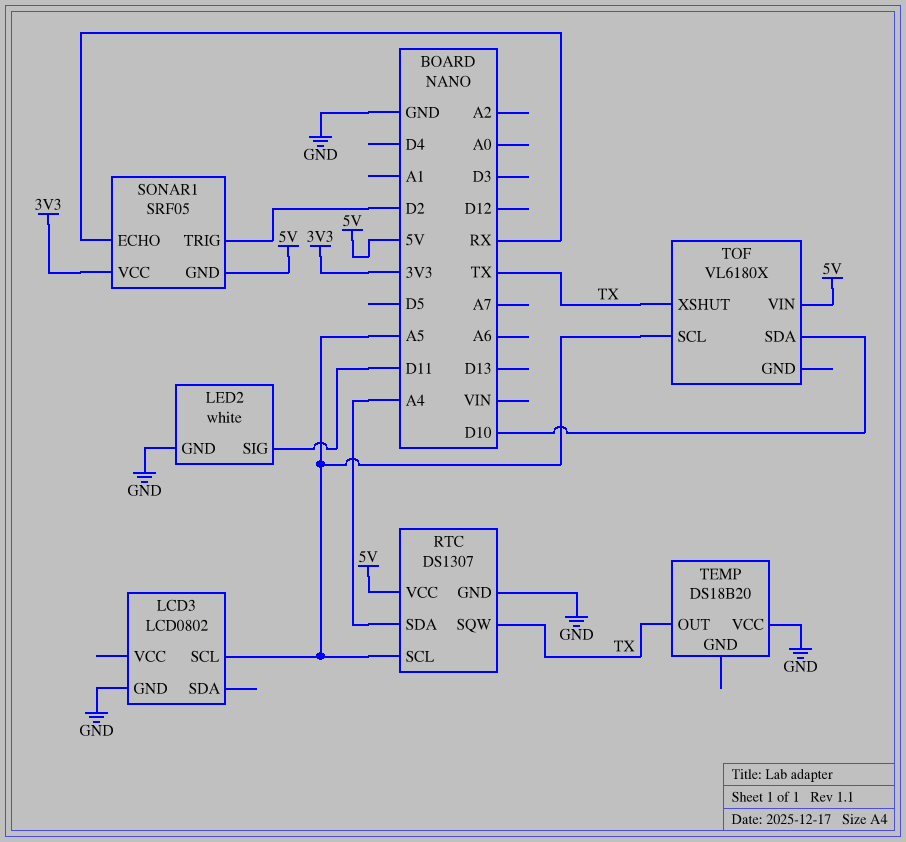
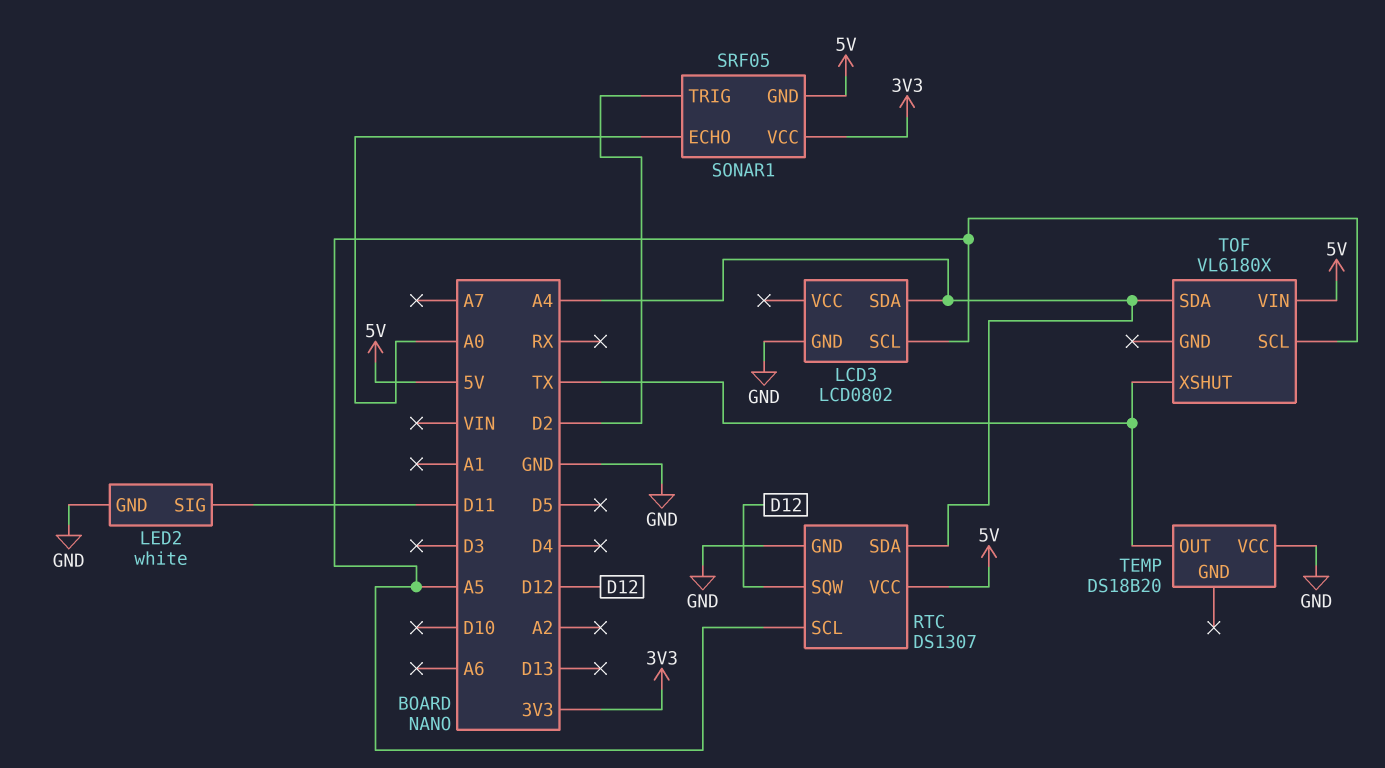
LCD3 pin SDA: none -> A4
RTC pin SQW: TX -> D12
SONAR1 pin ECHO: RX -> A0
TOF pin SDA: D10 -> A4

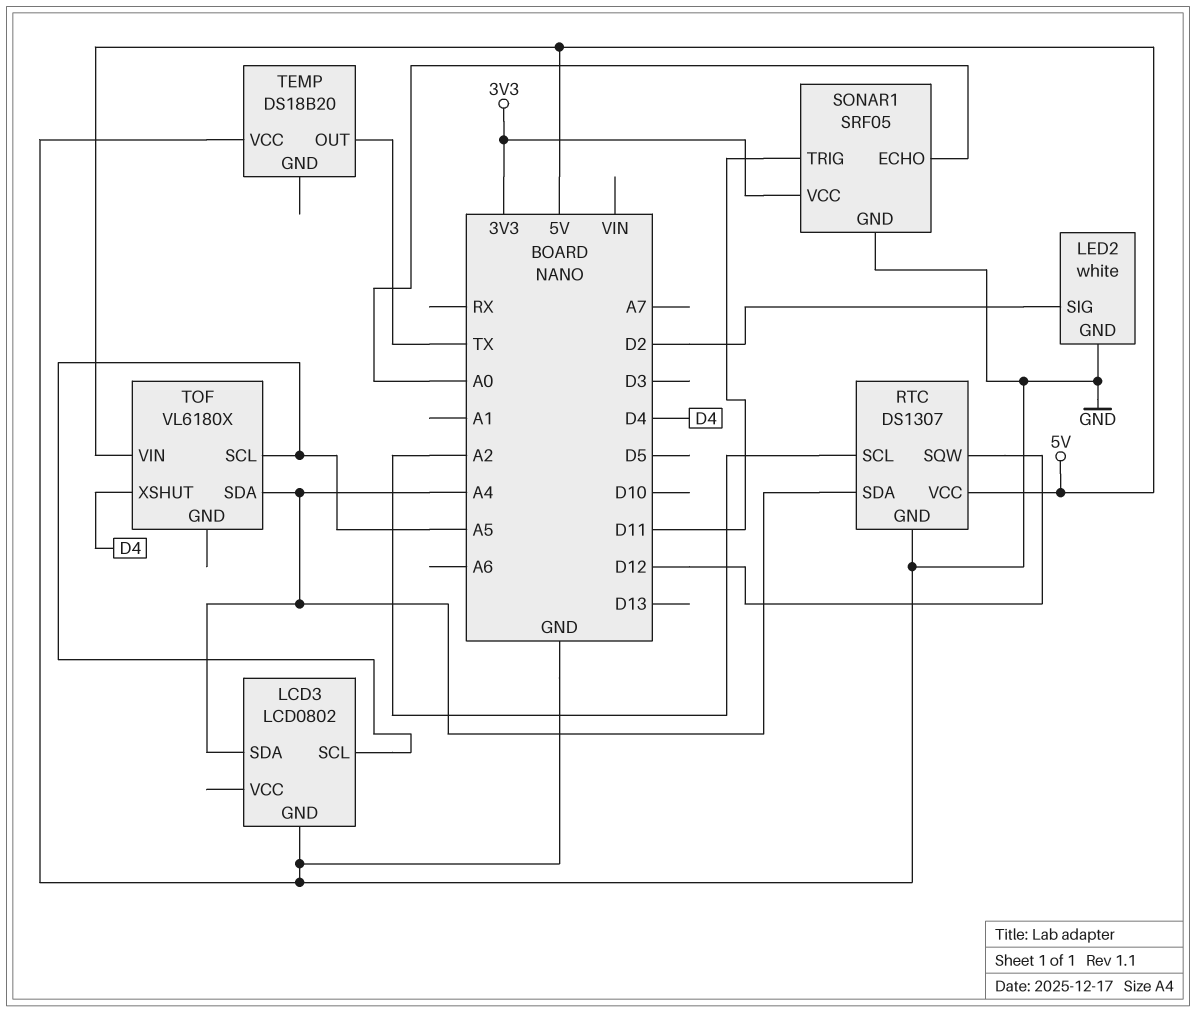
LED2 pin SIG: D11 -> D2
RTC pin SCL: A5 -> A2
SONAR1 pin GND: 5V -> GND
SONAR1 pin TRIG: D2 -> D11
TOF pin XSHUT: TX -> D4

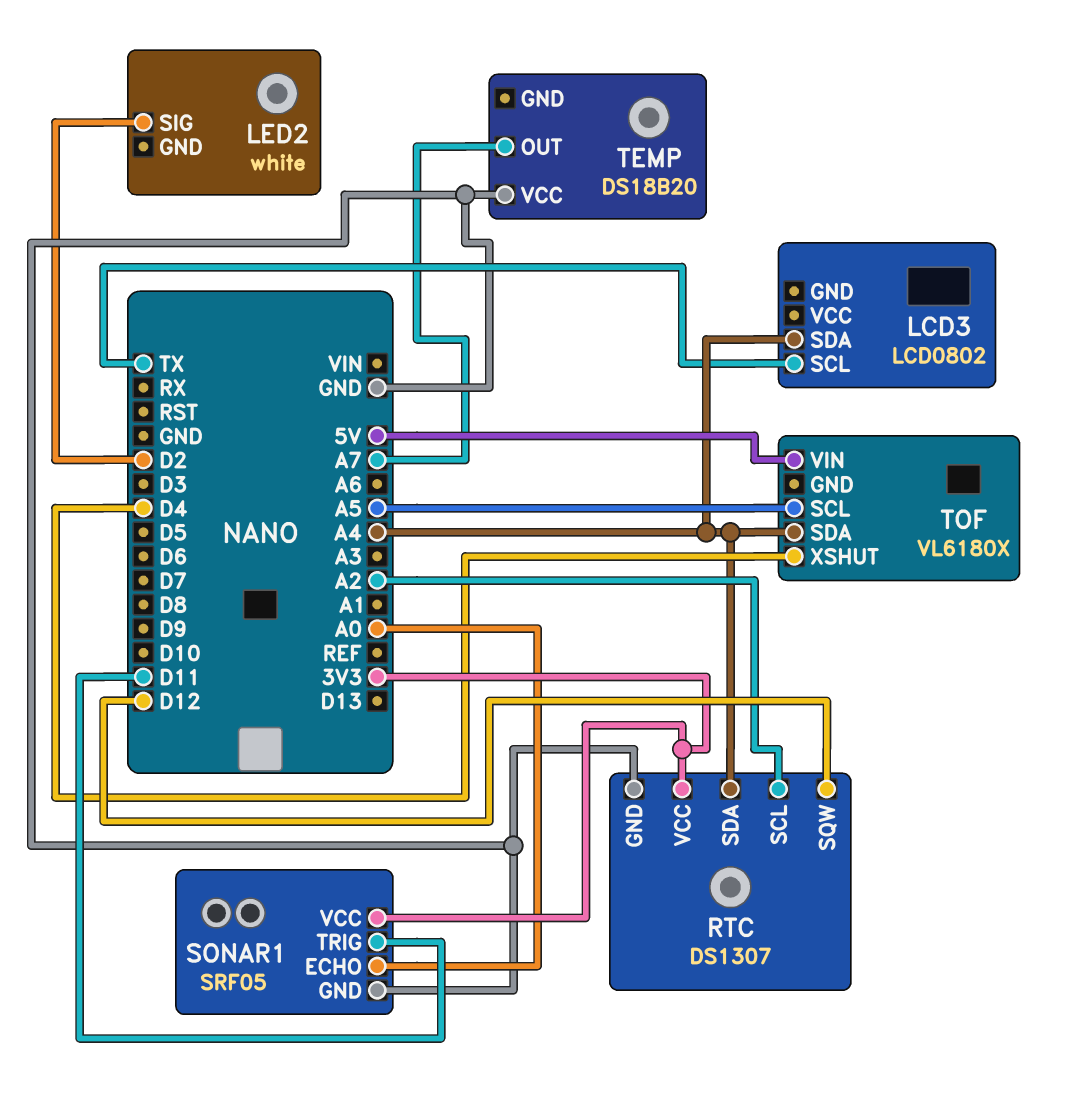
LCD3 pin GND: GND -> none
LCD3 pin SCL: A5 -> TX
LED2 pin GND: GND -> none
RTC pin VCC: 5V -> 3V3
TEMP pin OUT: TX -> A7

